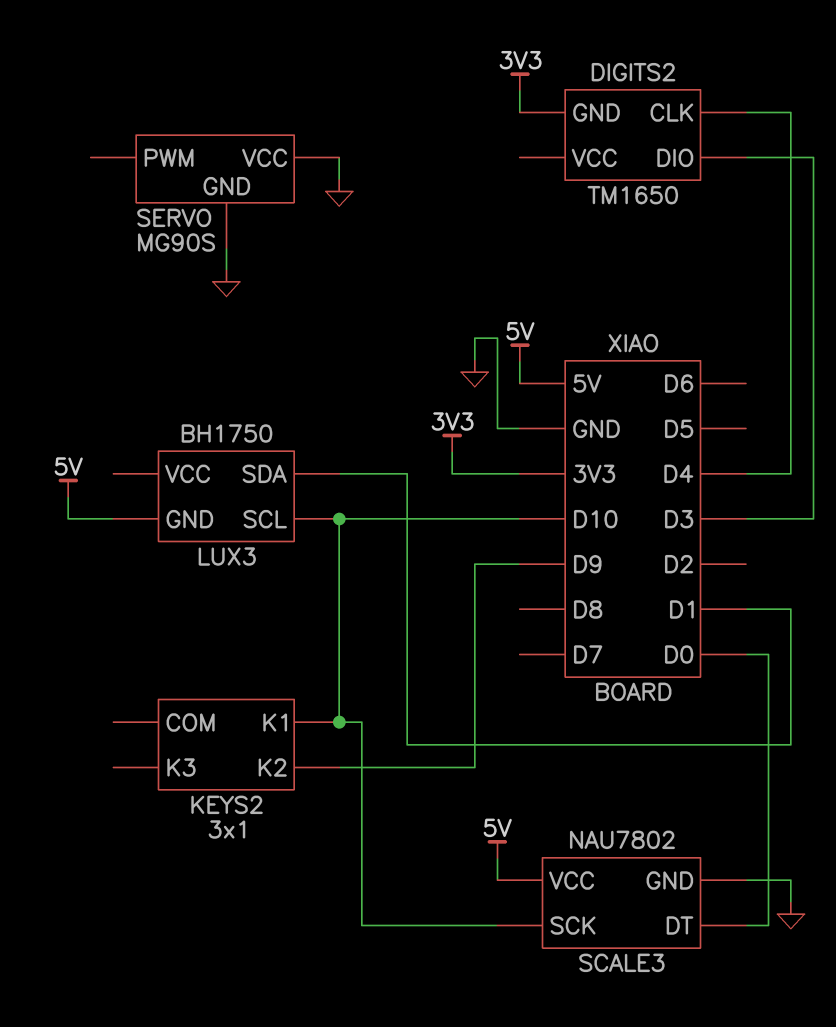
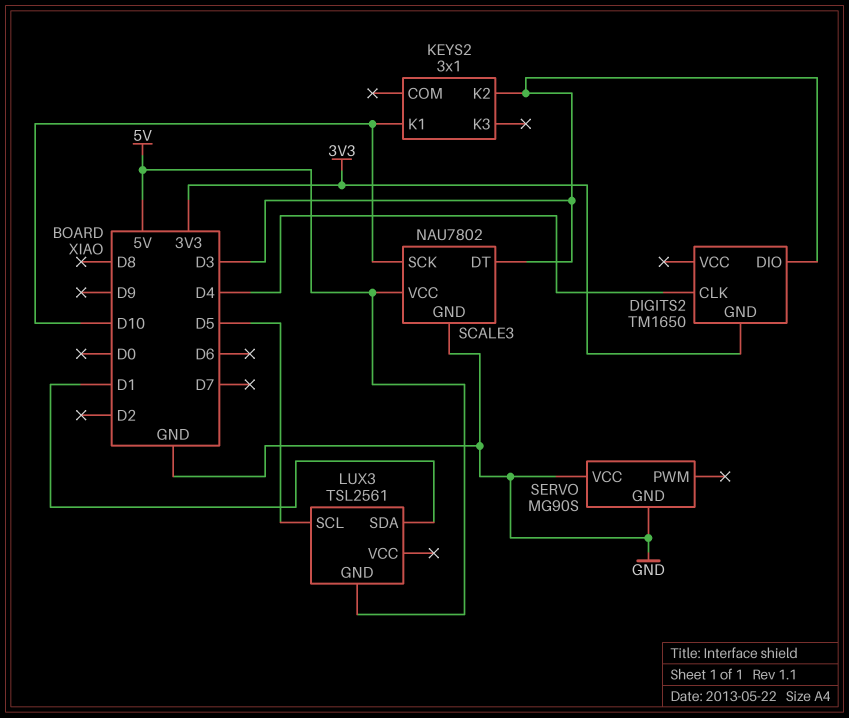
KEYS2 pin K2: D9 -> D3
LUX3: BH1750 -> TSL2561
LUX3 pin SCL: D10 -> D5
SCALE3 pin DT: D0 -> D3

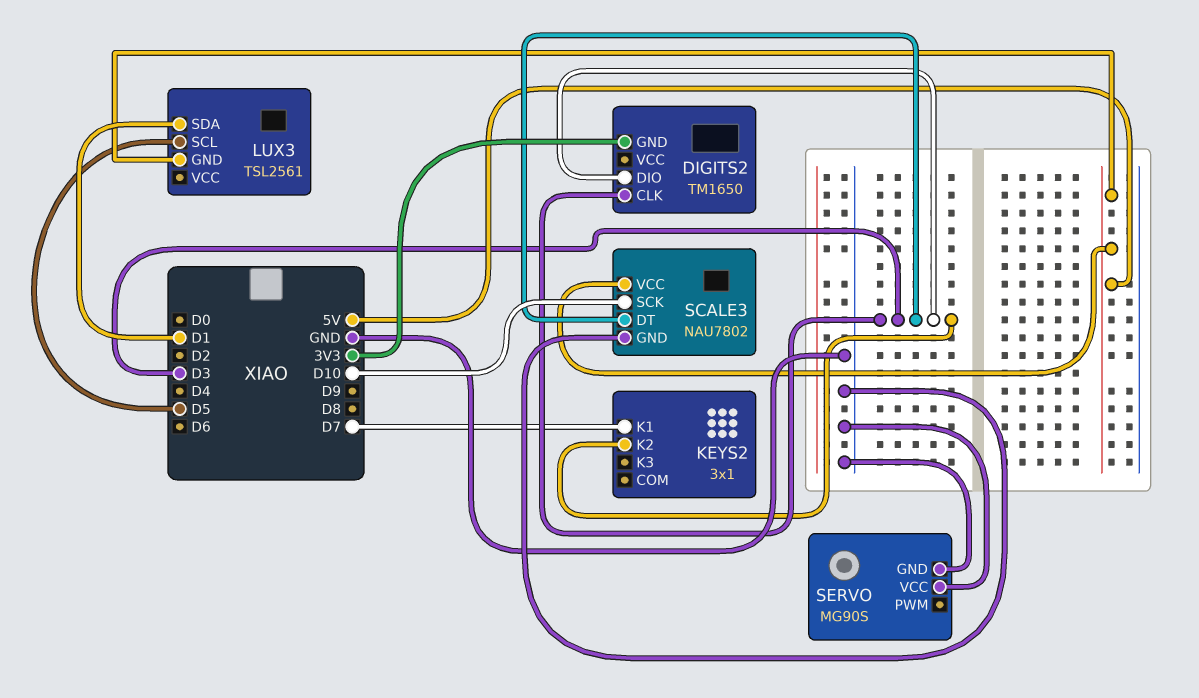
DIGITS2 pin CLK: D4 -> D3
KEYS2 pin K1: D10 -> D7

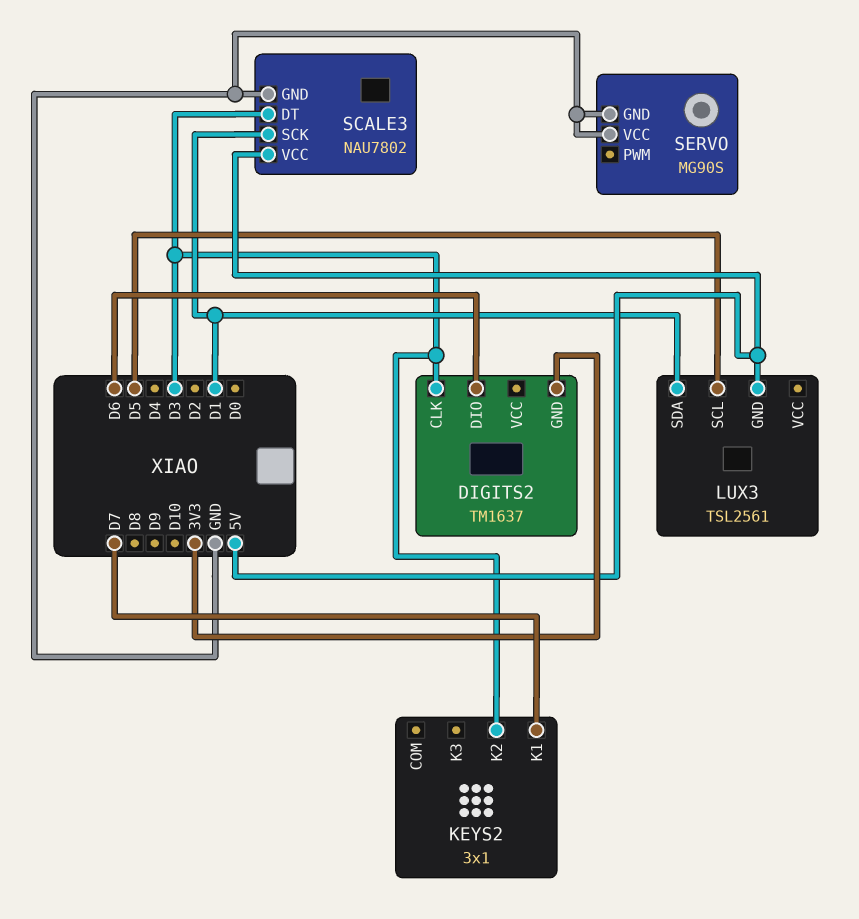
DIGITS2: TM1650 -> TM1637
DIGITS2 pin DIO: D3 -> D6
SCALE3 pin SCK: D10 -> D1

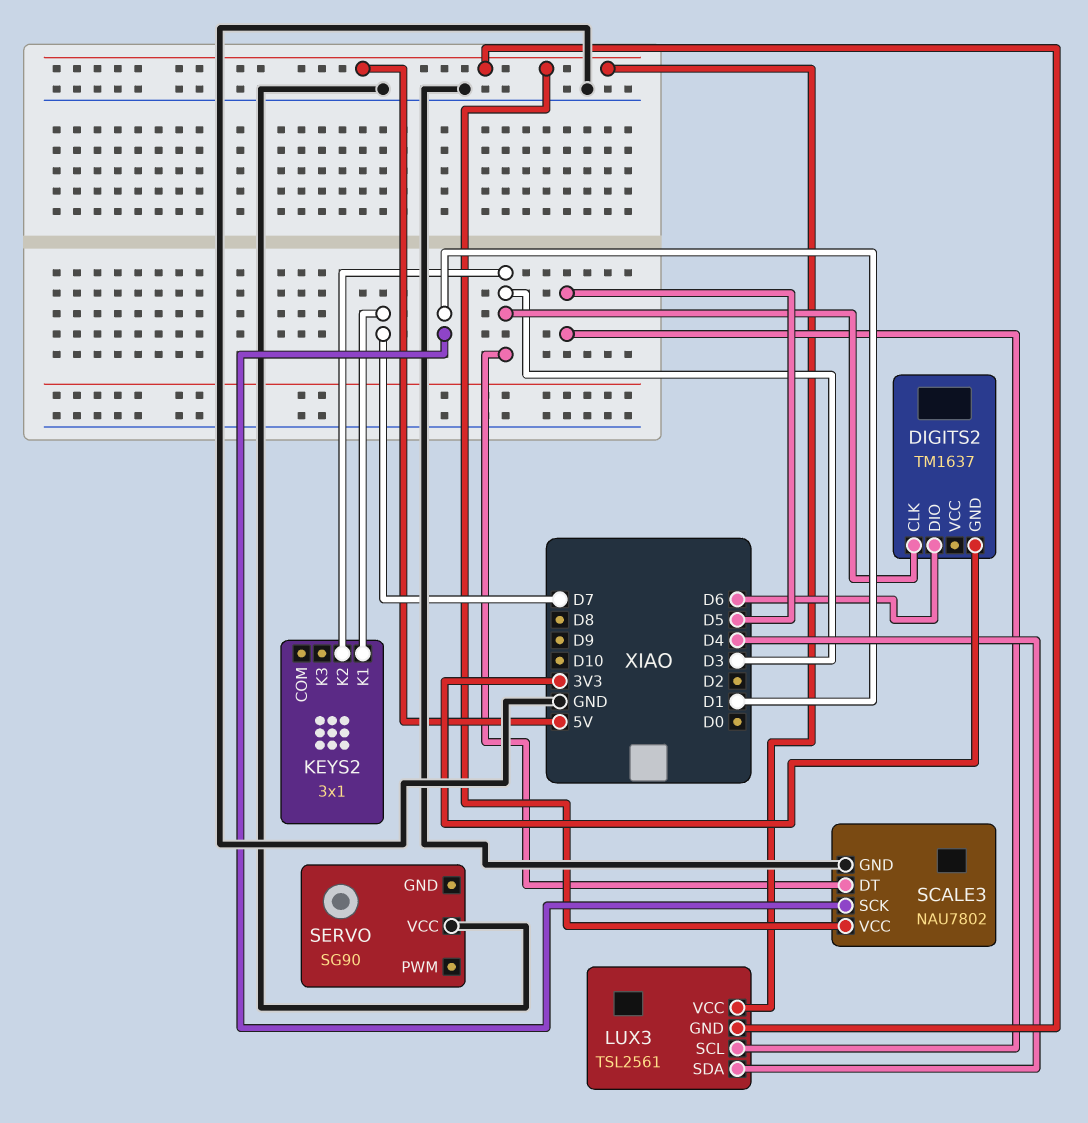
LUX3 pin SDA: D1 -> D4
LUX3 pin VCC: none -> 5V
SERVO: MG90S -> SG90
SERVO pin GND: GND -> none

